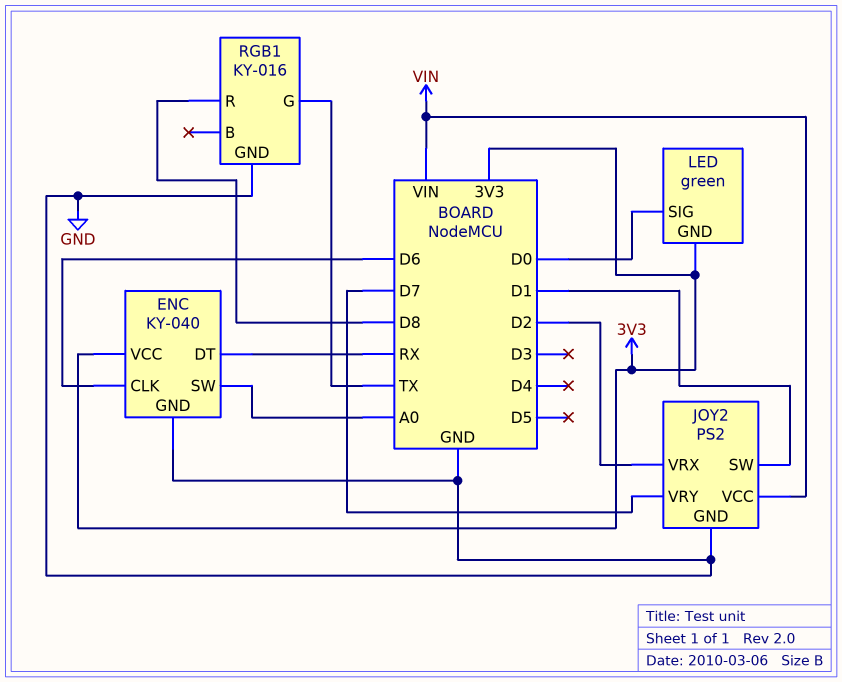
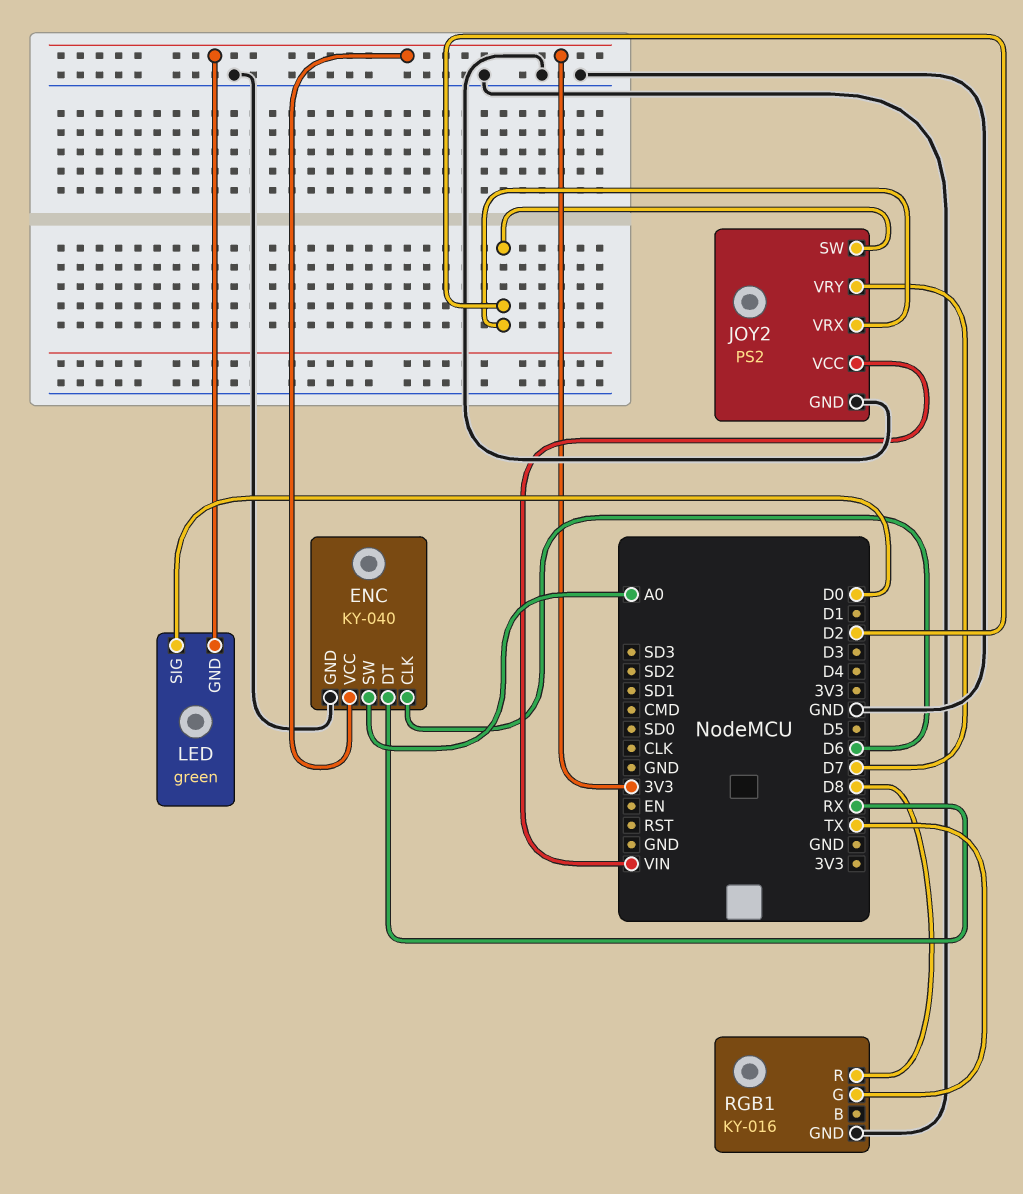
JOY2 pin SW: D1 -> D2

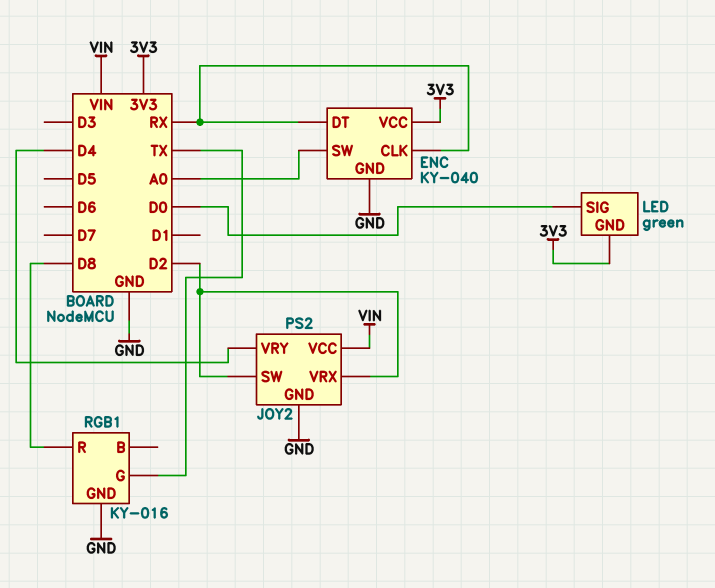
ENC pin CLK: D6 -> RX
JOY2 pin VRY: D7 -> D4

